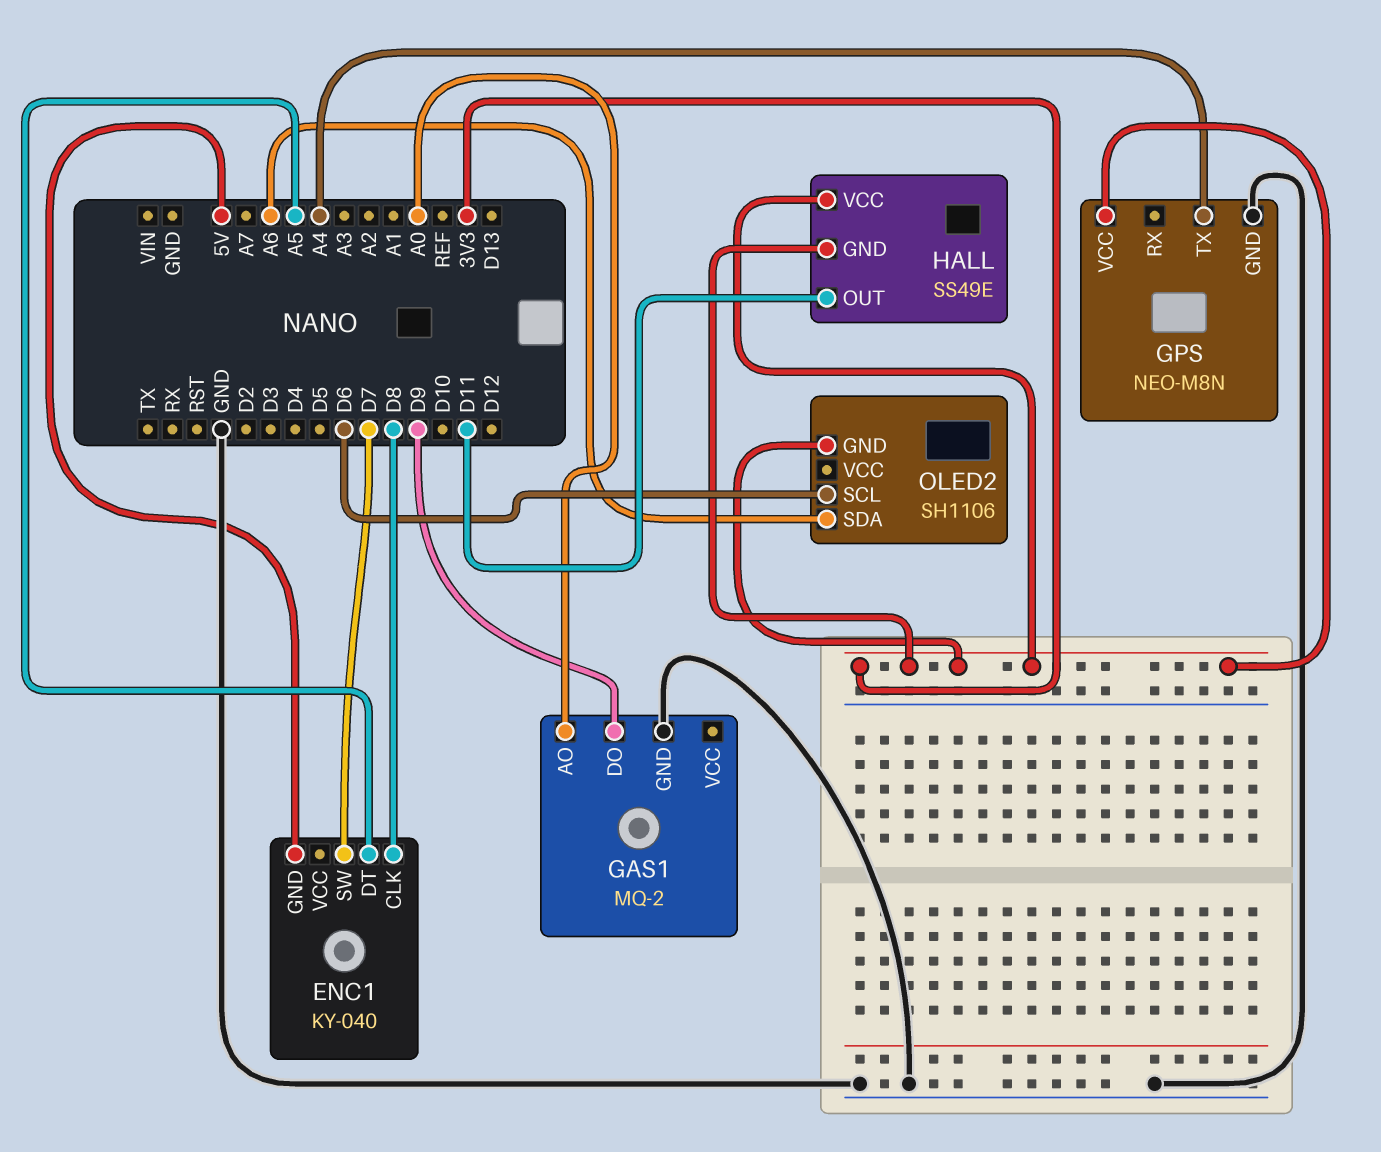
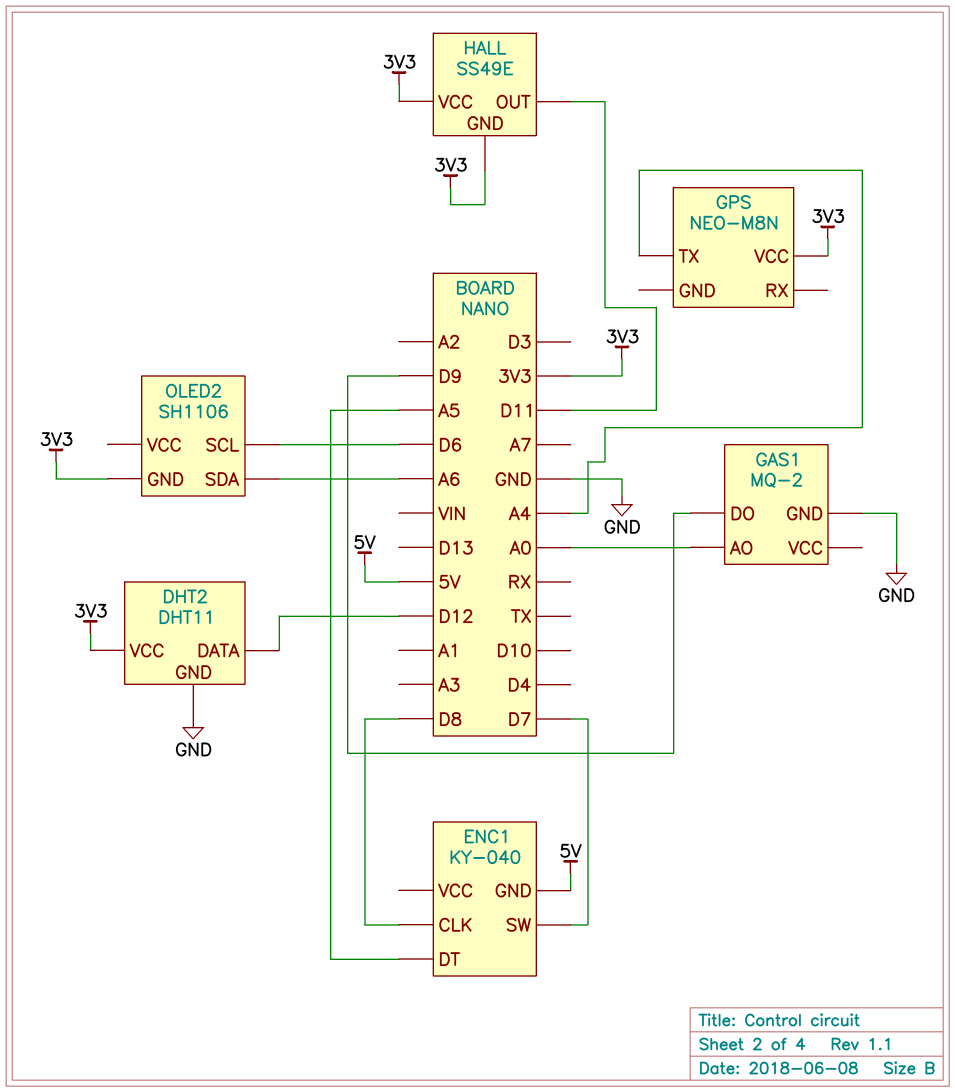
DHT2: none -> DHT11
DHT2 pin DATA: none -> D12
DHT2 pin GND: none -> GND
DHT2 pin VCC: none -> 3V3
GPS pin GND: GND -> none

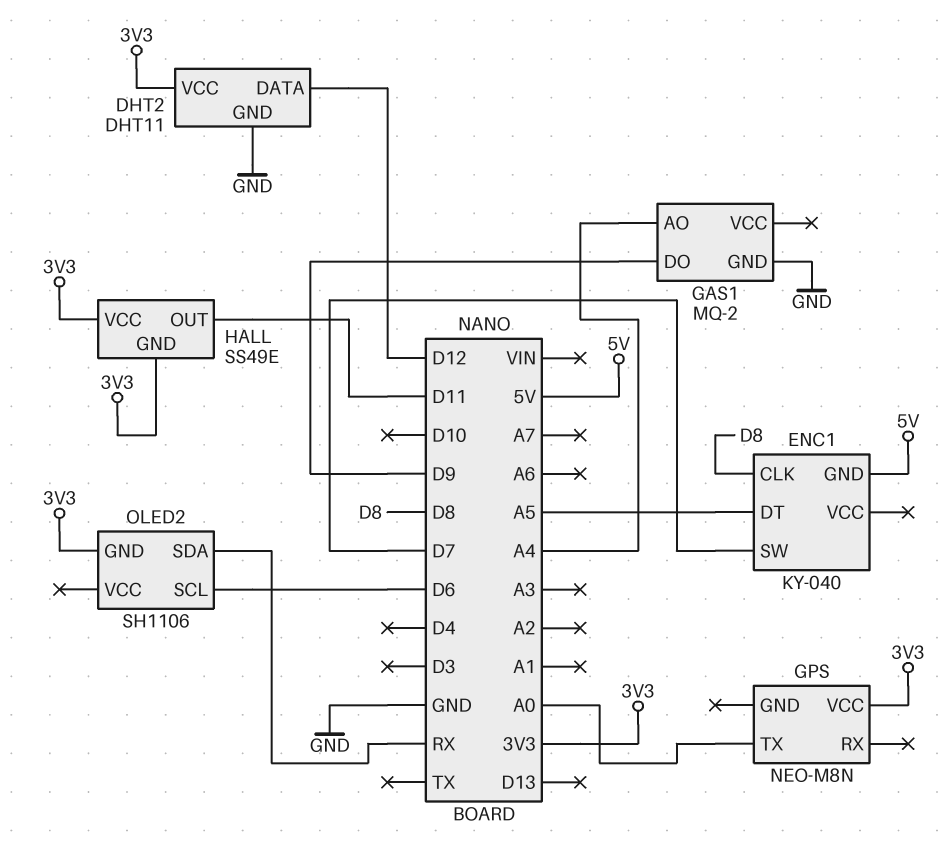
GAS1 pin AO: A0 -> A4
GPS pin TX: A4 -> A0
OLED2 pin SDA: A6 -> RX

